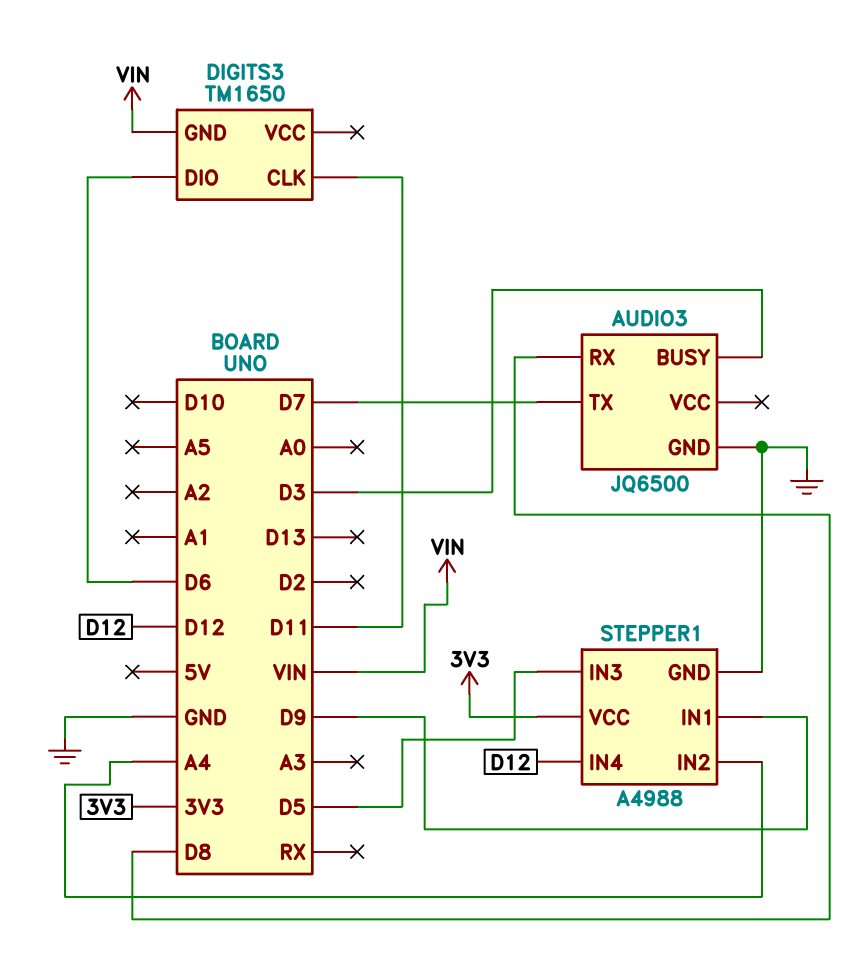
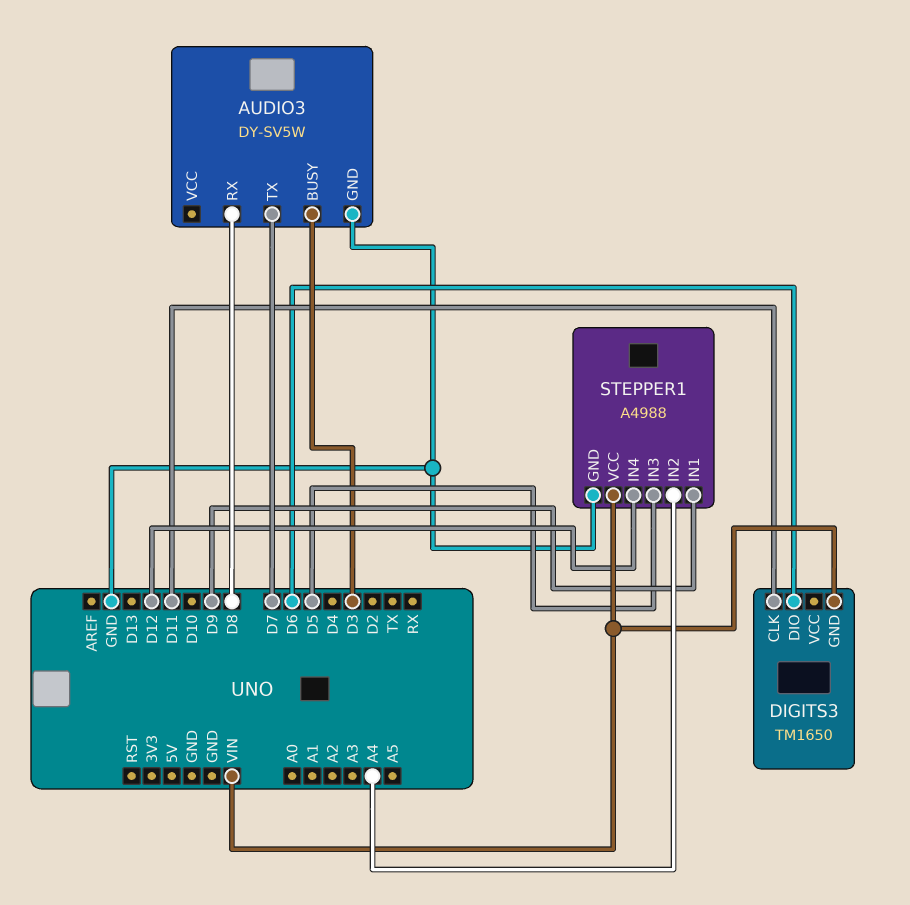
AUDIO3: JQ6500 -> DY-SV5W
STEPPER1 pin VCC: 3V3 -> VIN

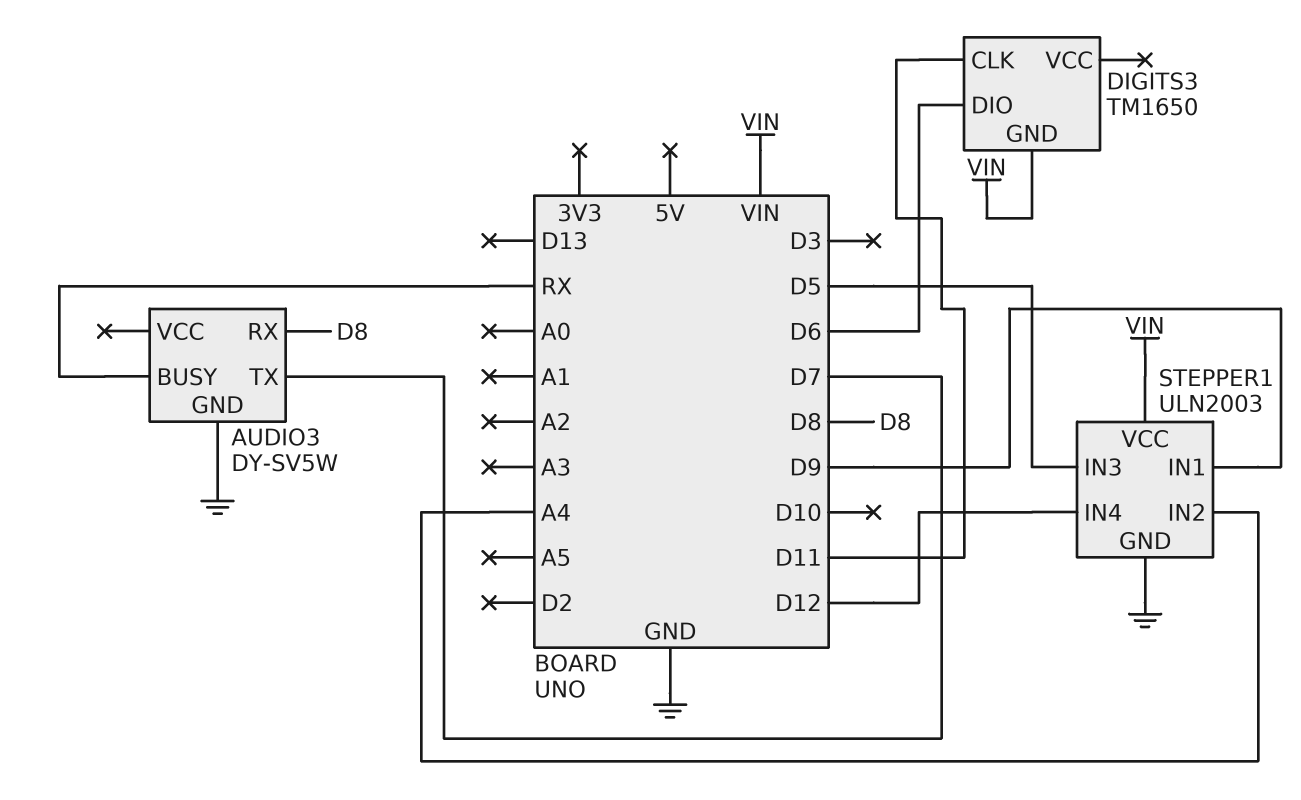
AUDIO3 pin BUSY: D3 -> RX
STEPPER1: A4988 -> ULN2003

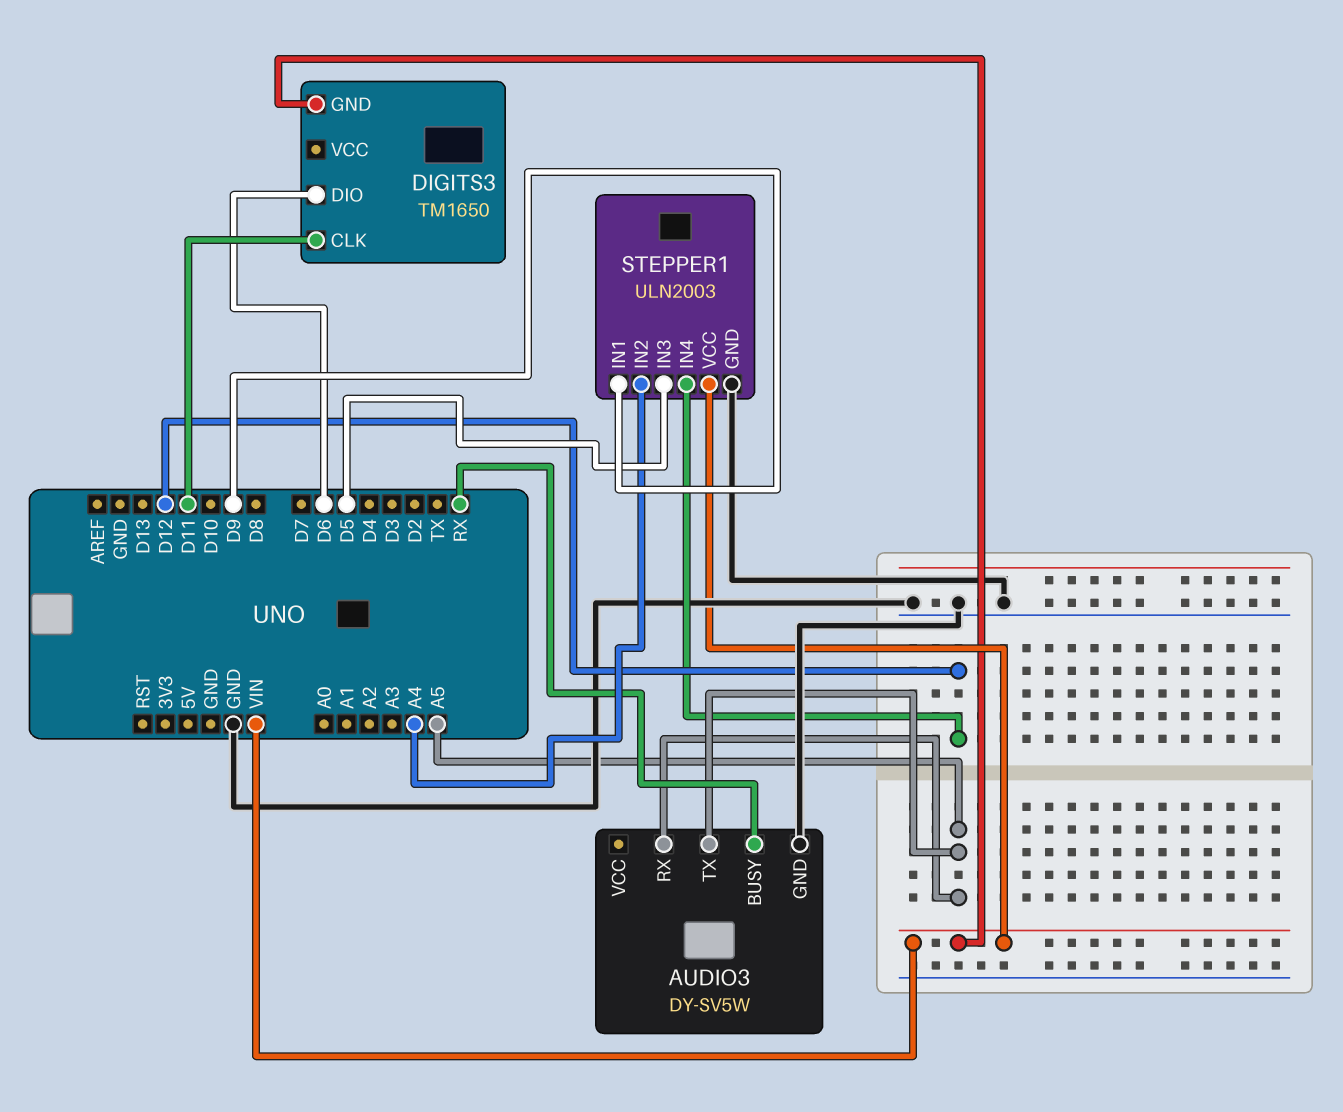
AUDIO3 pin RX: D8 -> A5
AUDIO3 pin TX: D7 -> A5

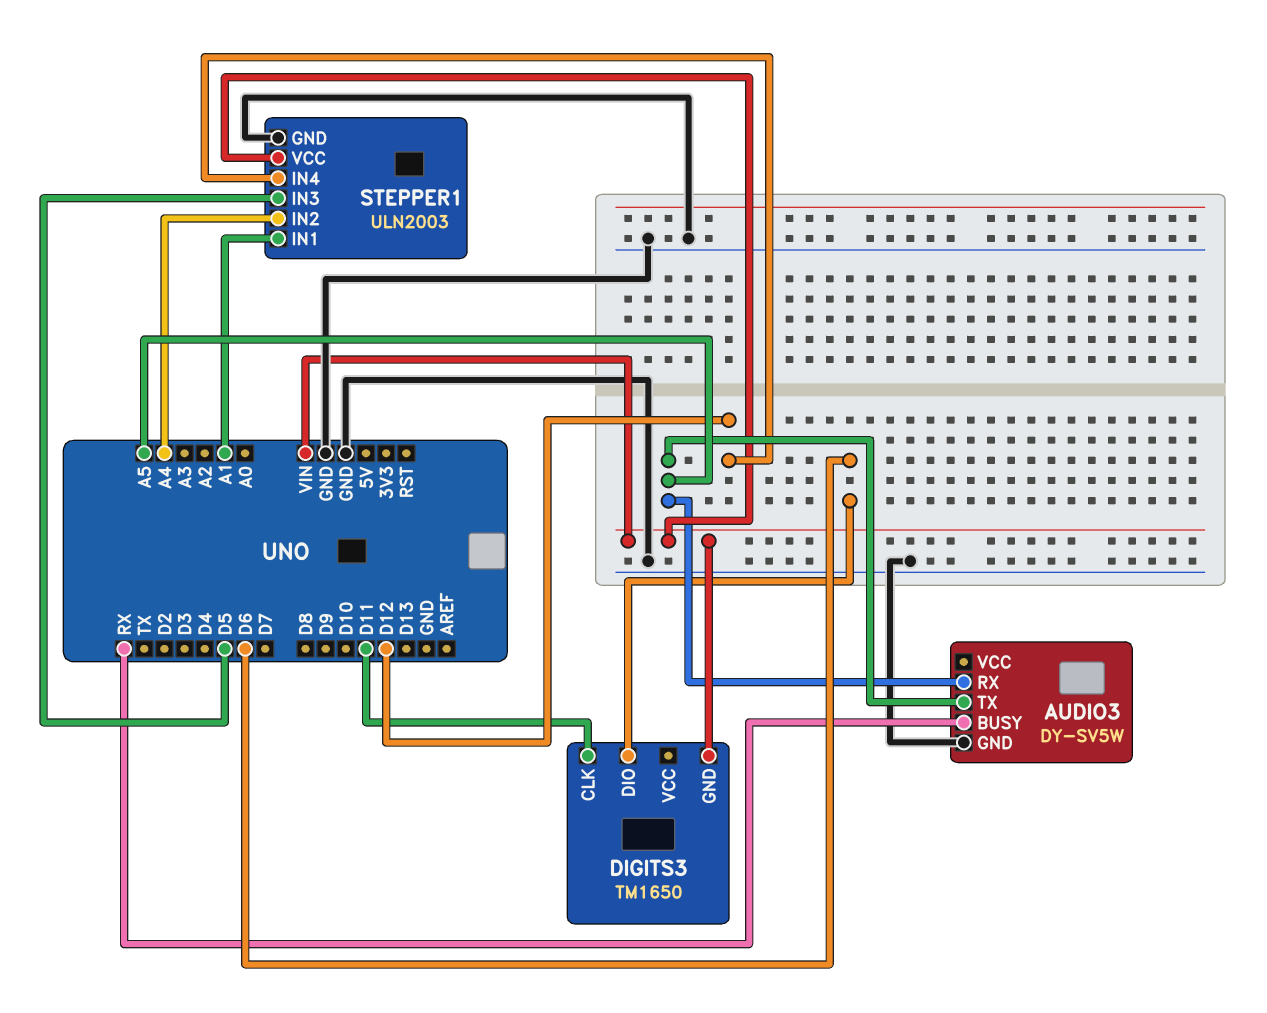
STEPPER1 pin IN1: D9 -> A1

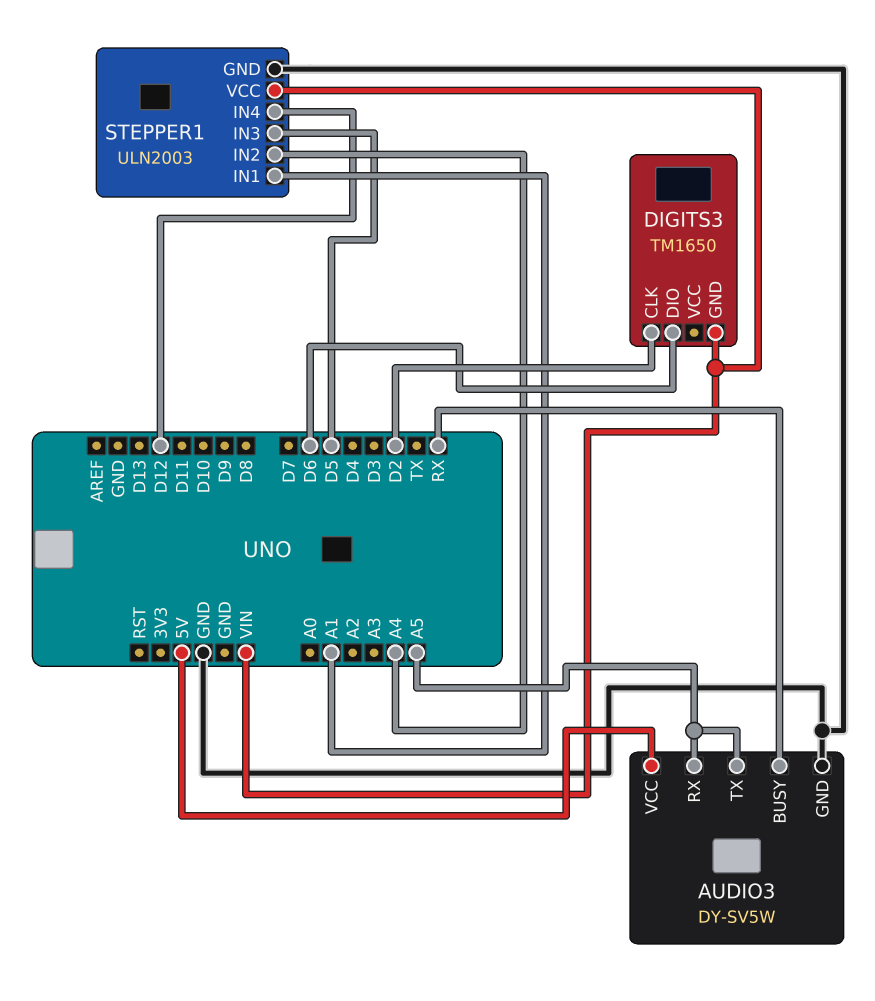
AUDIO3 pin VCC: none -> 5V
DIGITS3 pin CLK: D11 -> D2

